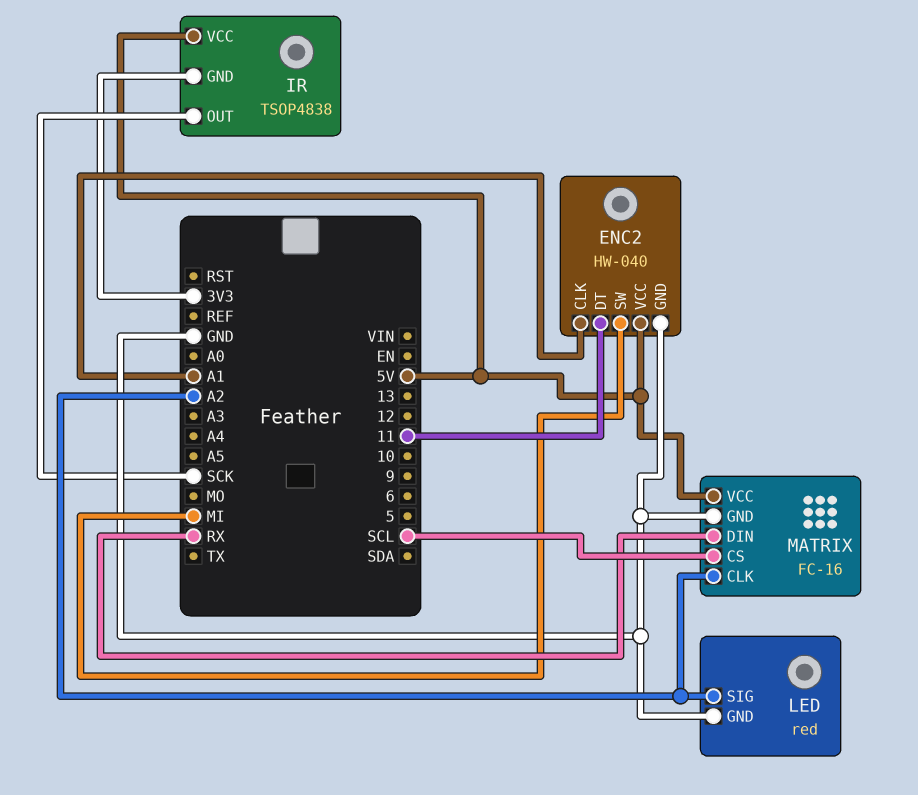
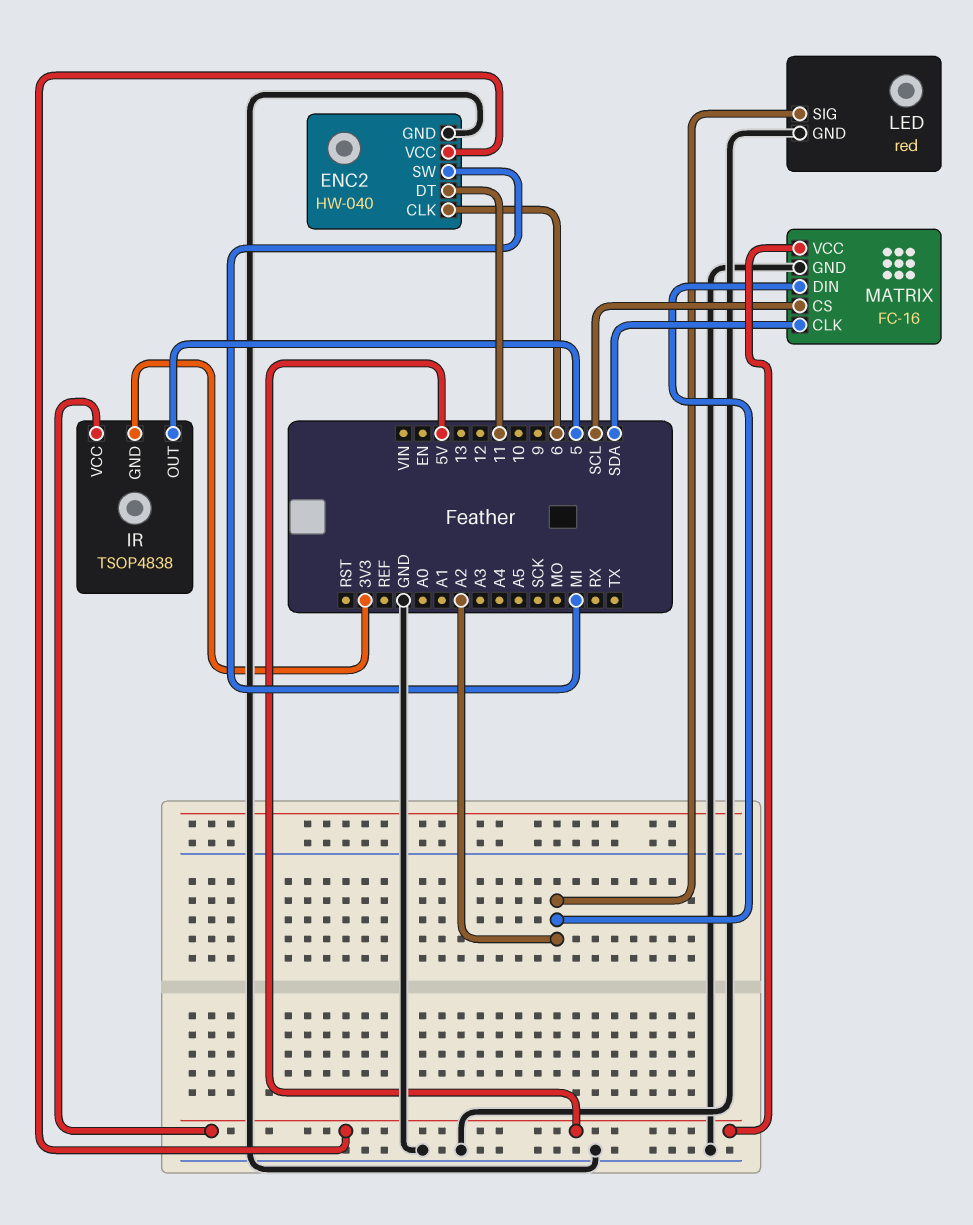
ENC2 pin CLK: A1 -> 6
IR pin OUT: SCK -> 5
MATRIX pin CLK: A2 -> SDA
MATRIX pin DIN: RX -> A2

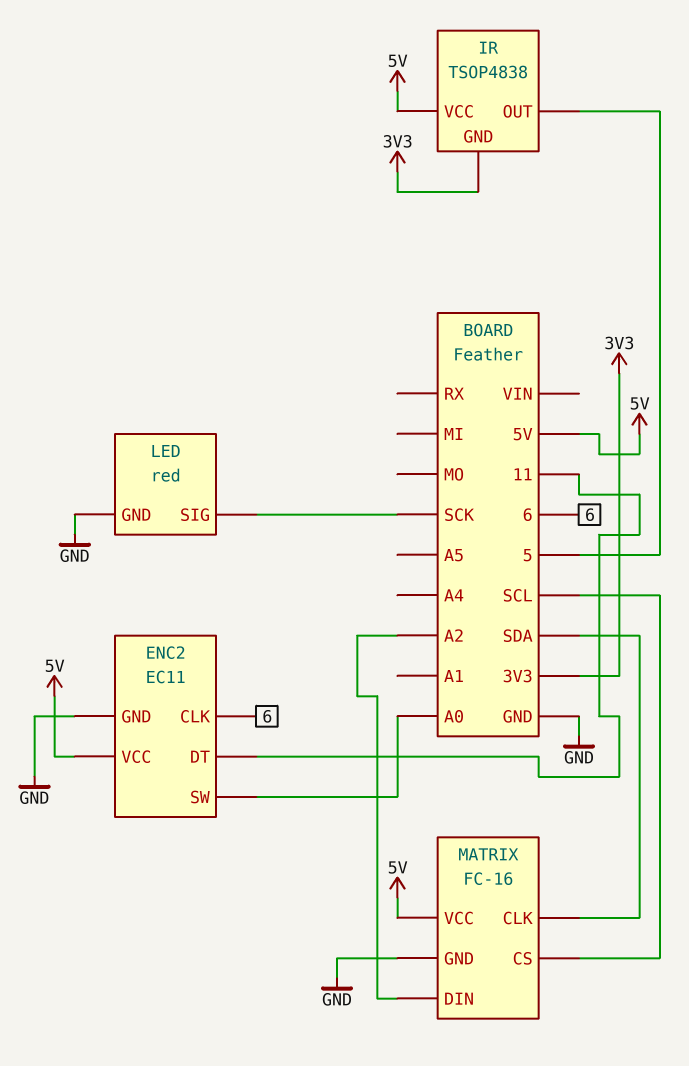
ENC2: HW-040 -> EC11
ENC2 pin SW: MI -> A0
LED pin SIG: A2 -> SCK

